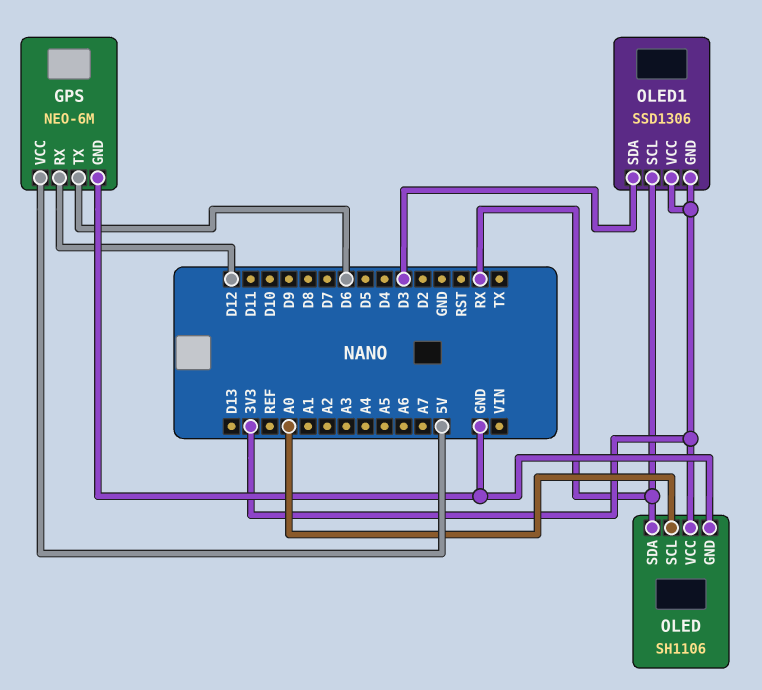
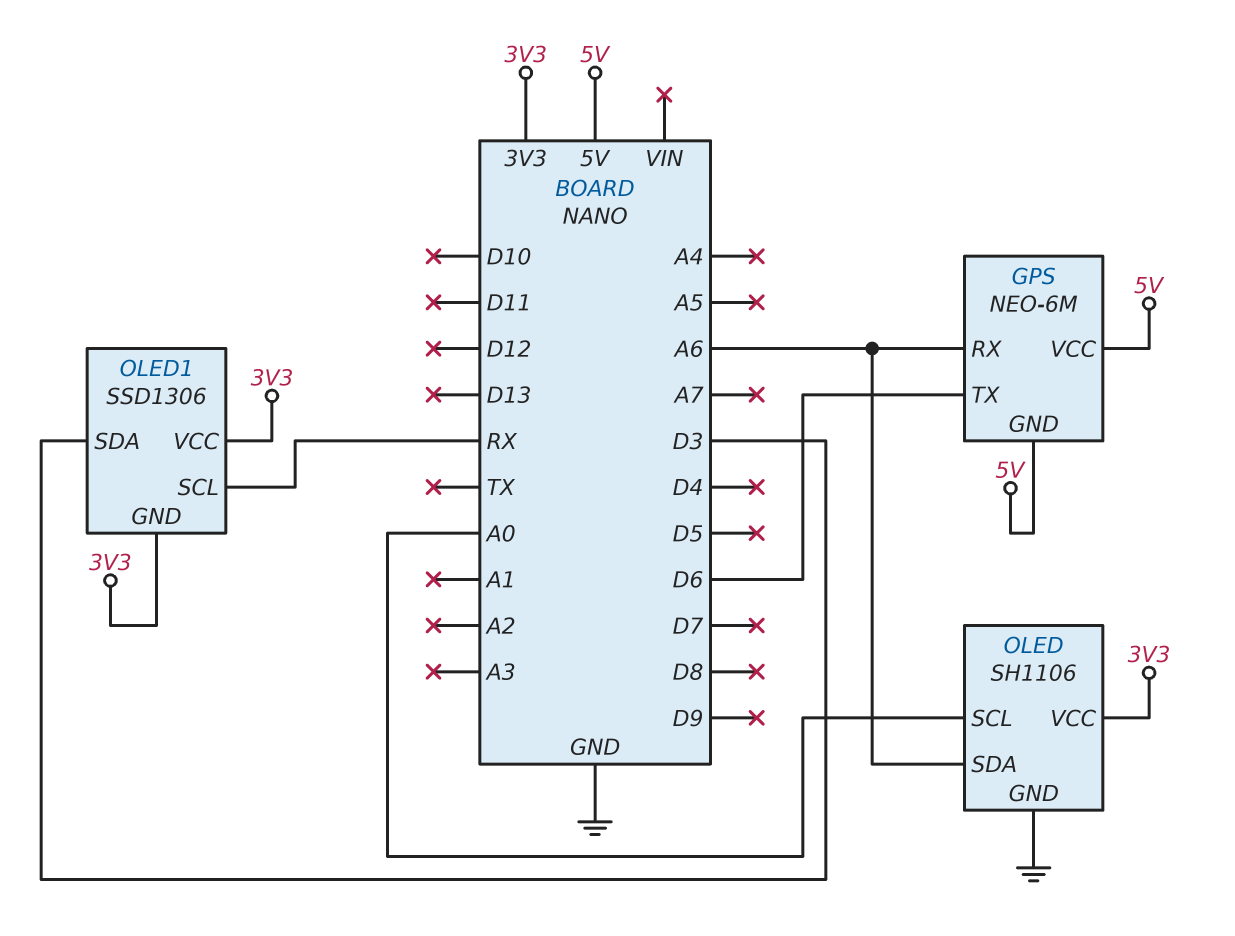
GPS pin GND: GND -> 5V
GPS pin RX: D12 -> A6
OLED pin SDA: RX -> A6

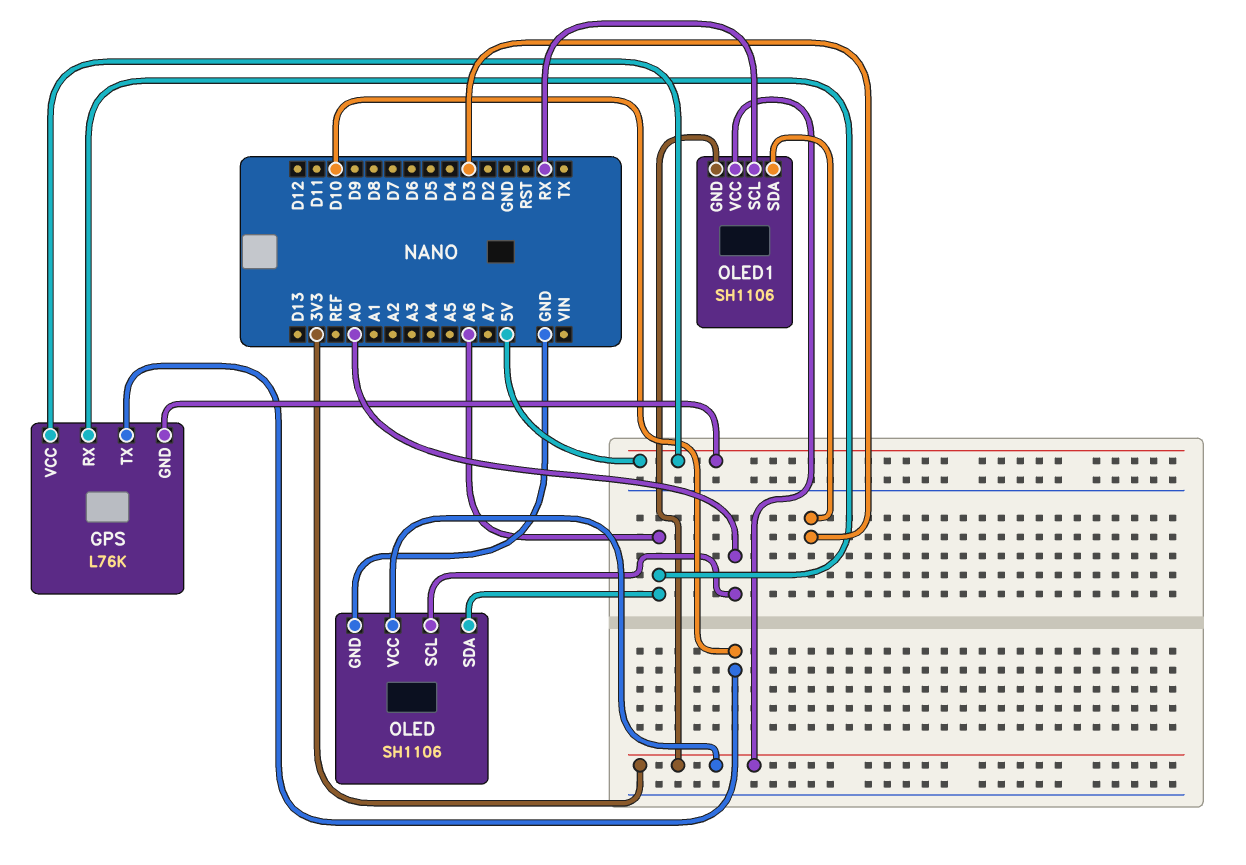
GPS: NEO-6M -> L76K
GPS pin TX: D6 -> D10
OLED1: SSD1306 -> SH1106

